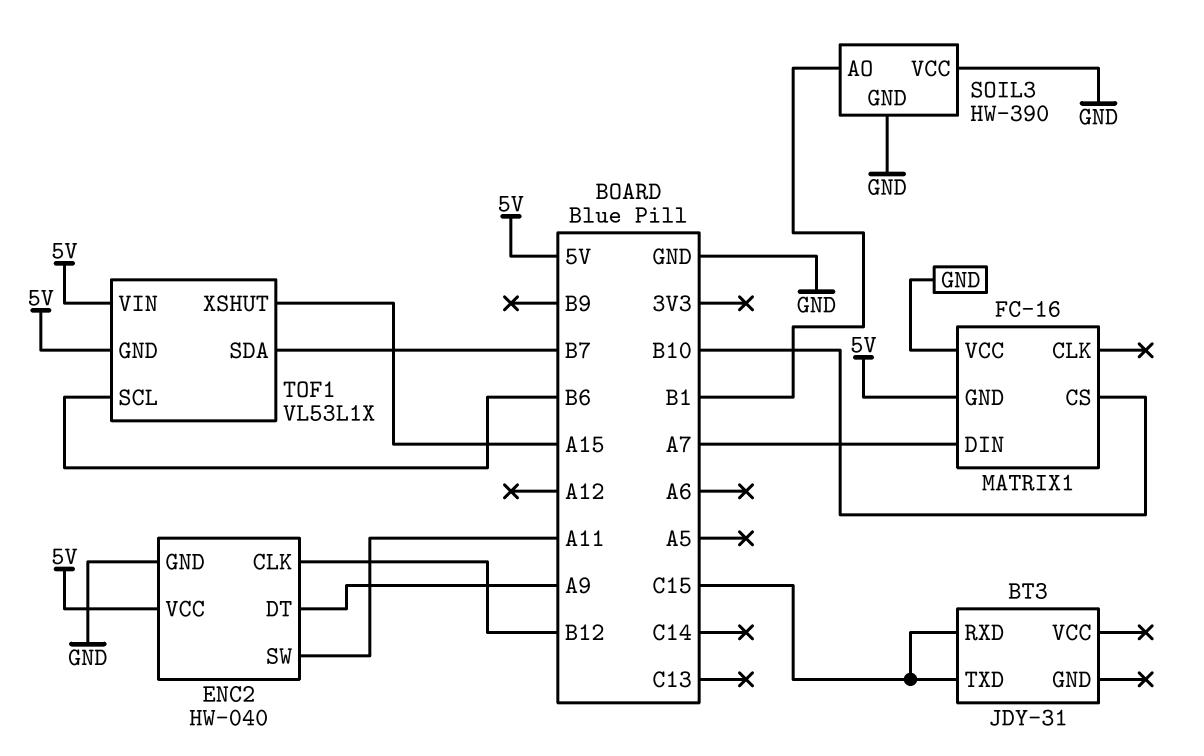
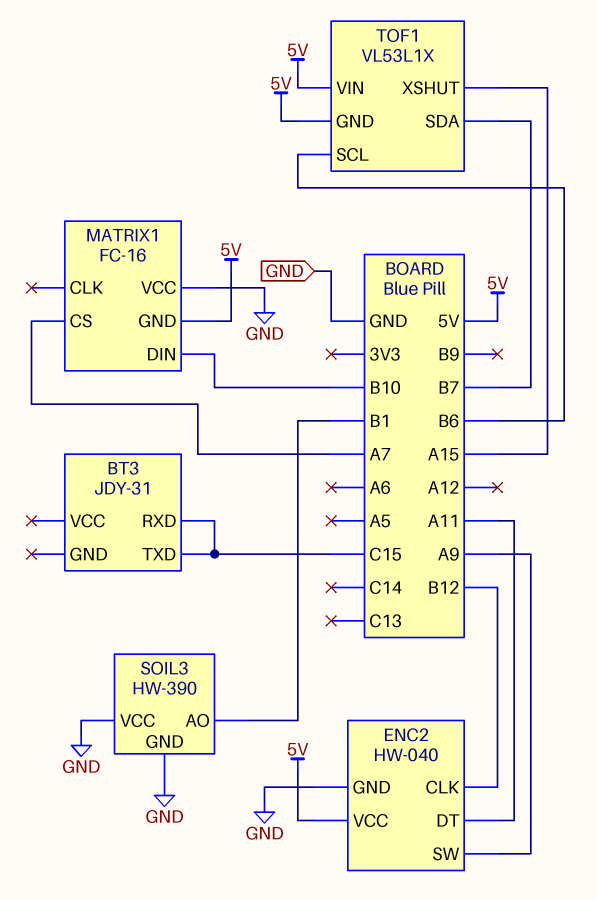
ENC2 pin DT: A9 -> A11
ENC2 pin SW: A11 -> A9
MATRIX1 pin CS: B10 -> A7
MATRIX1 pin DIN: A7 -> B10

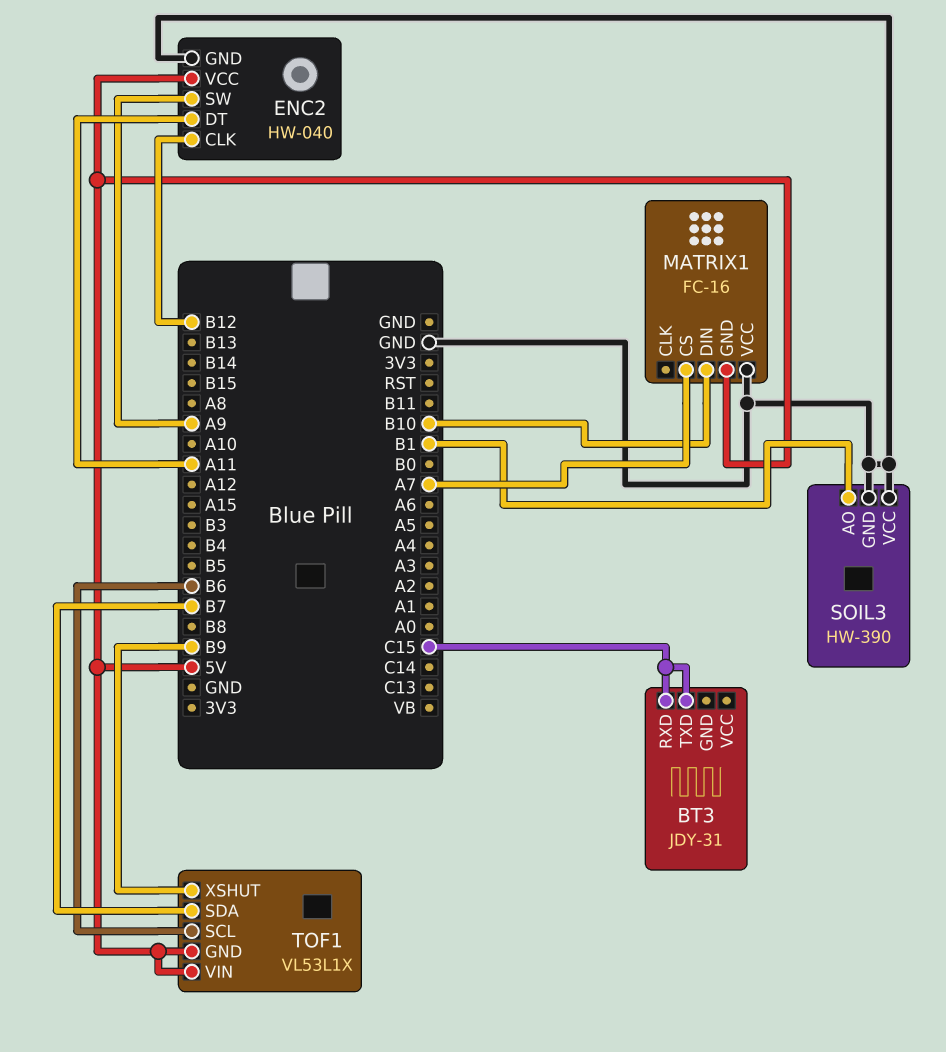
TOF1 pin XSHUT: A15 -> B9

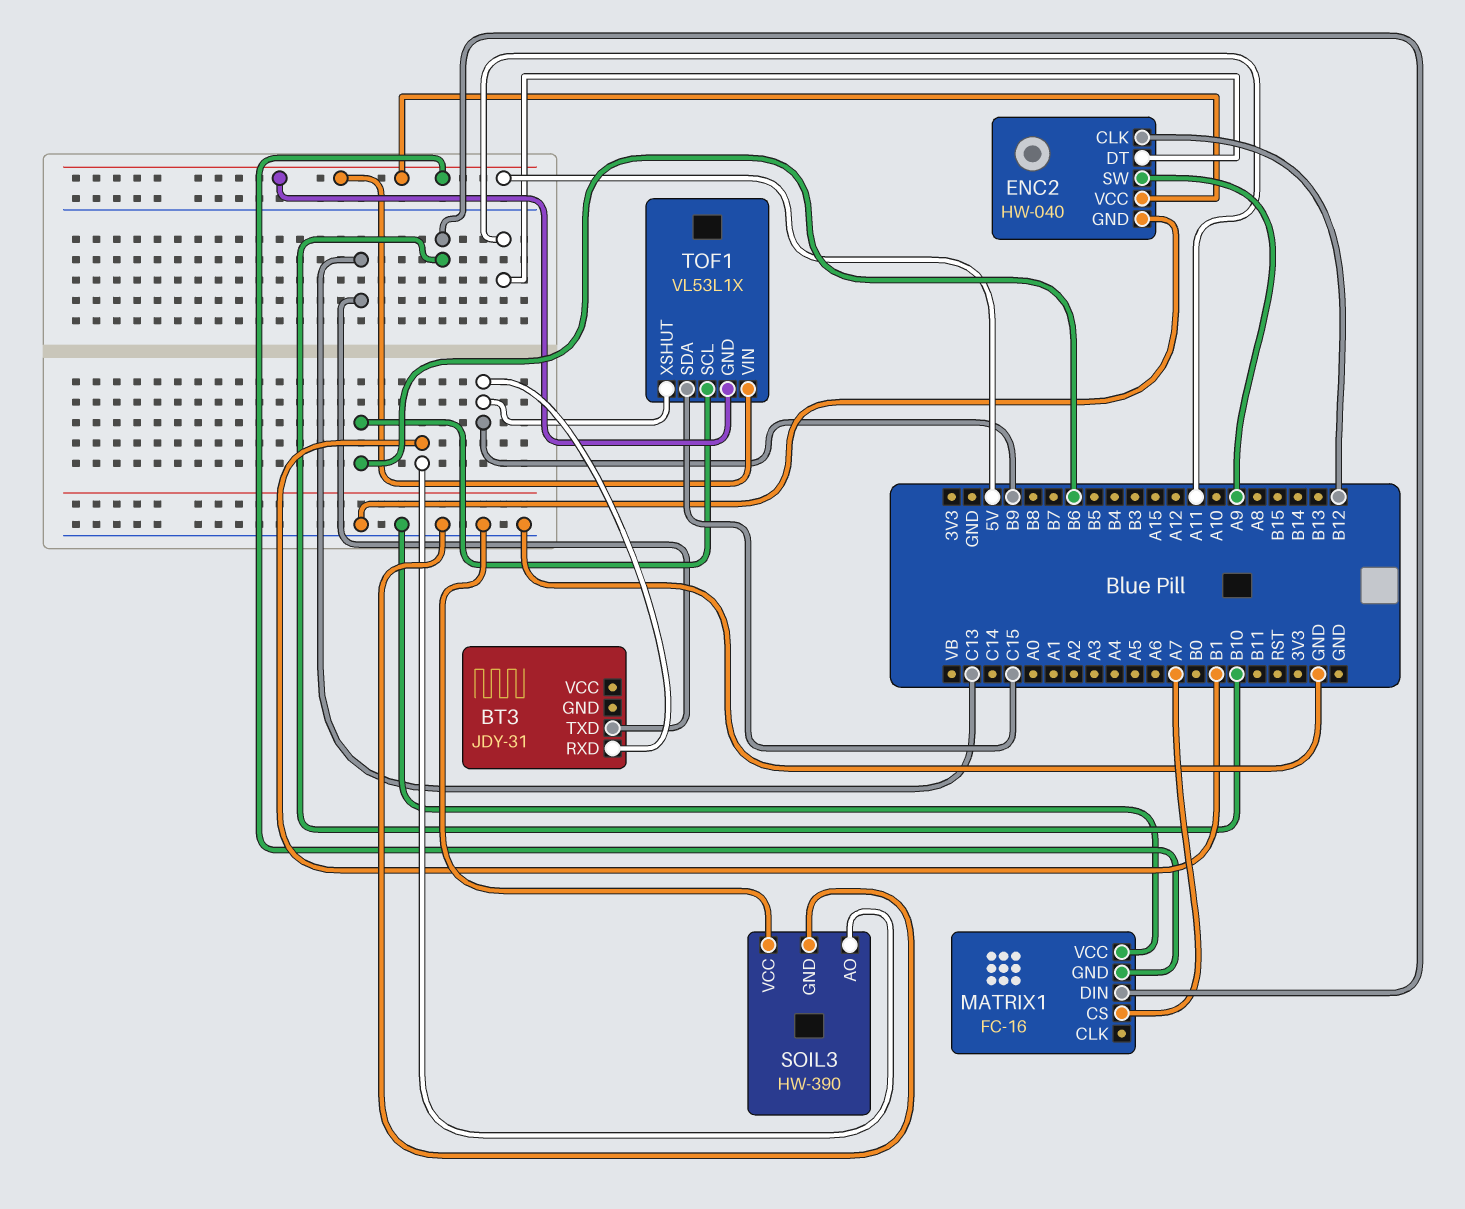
BT3 pin RXD: C15 -> B9
BT3 pin TXD: C15 -> C13
TOF1 pin SDA: B7 -> C15

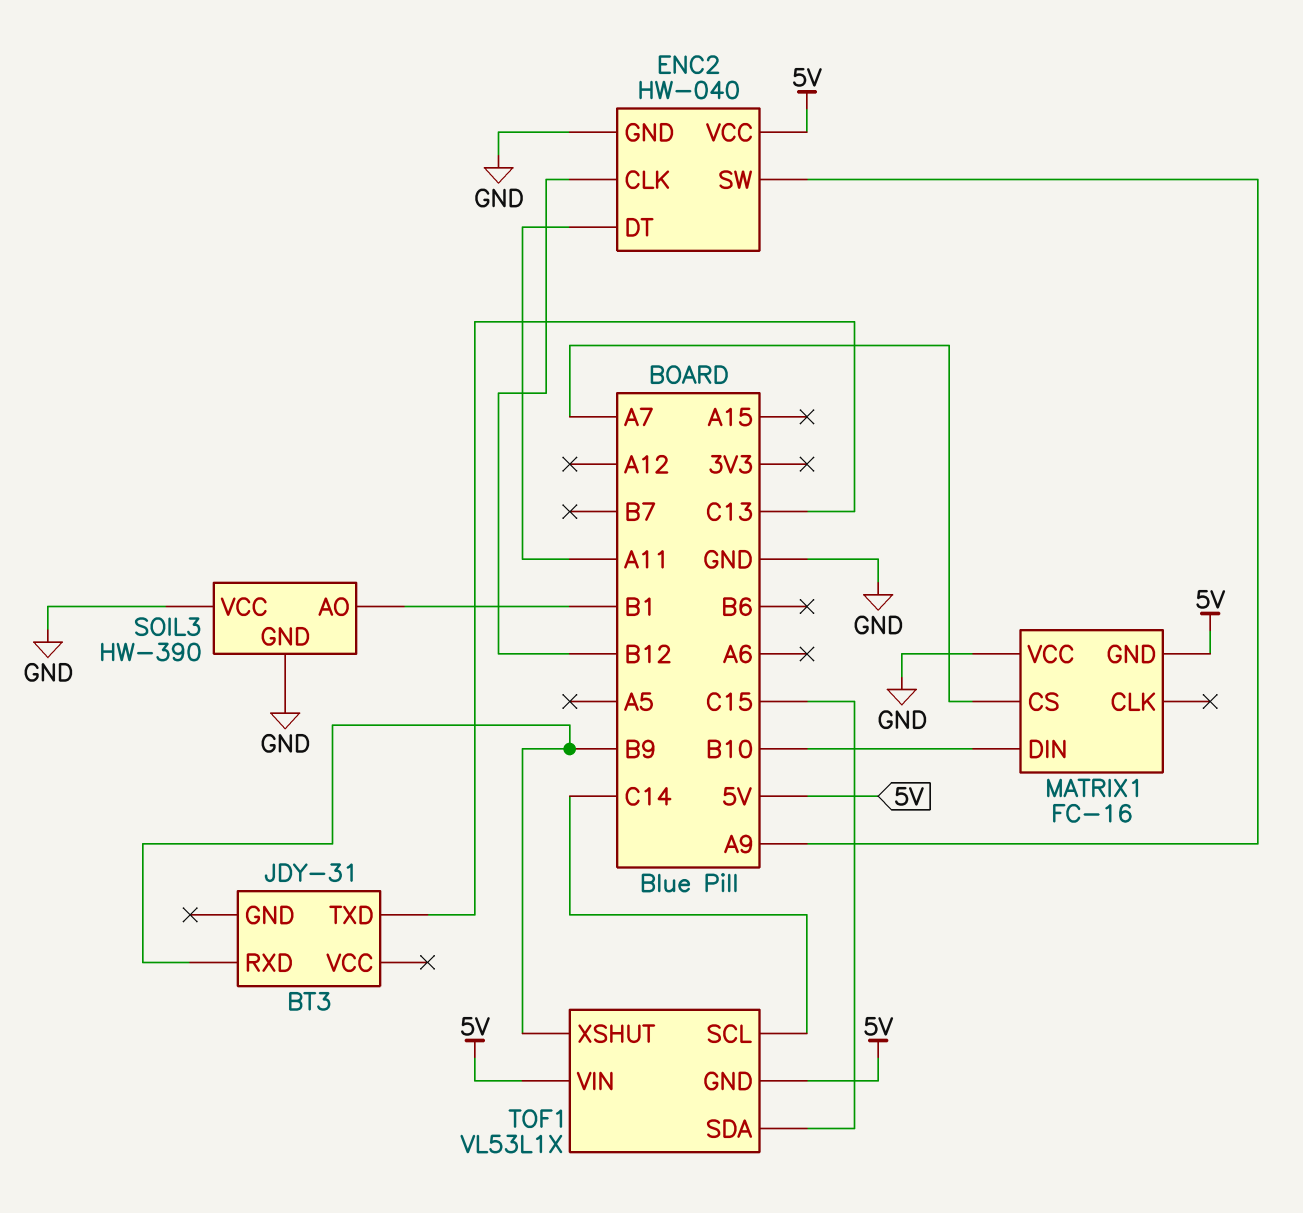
TOF1 pin SCL: B6 -> C14

